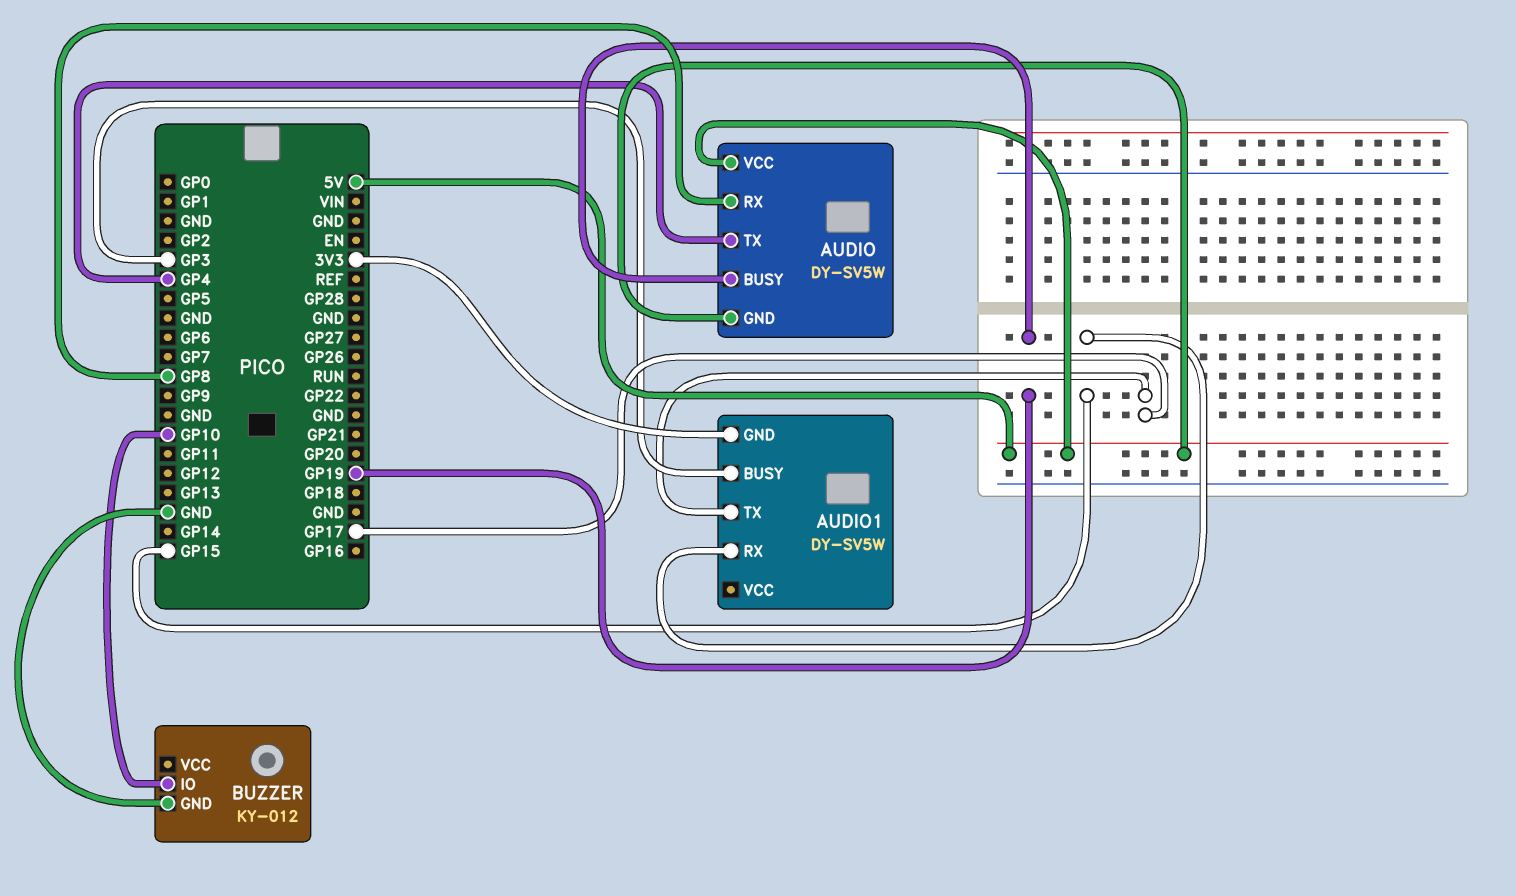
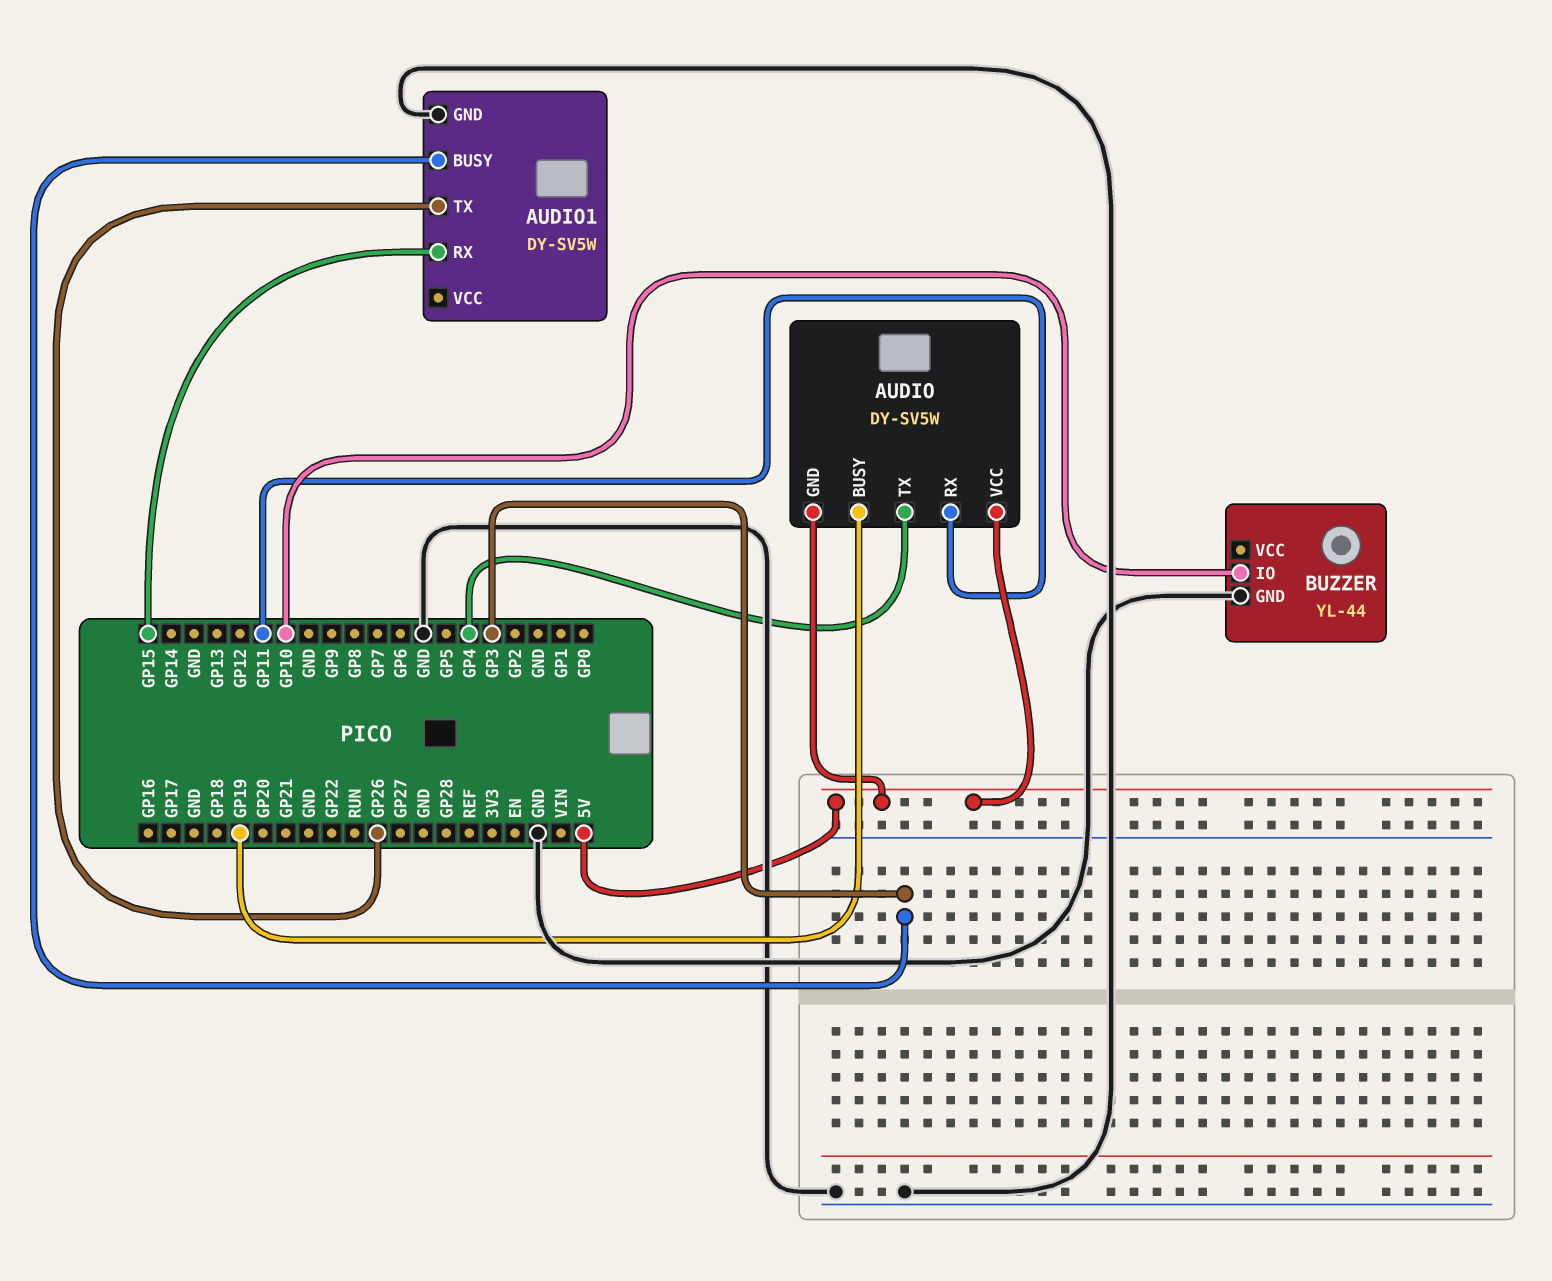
AUDIO pin RX: GP8 -> GP11
AUDIO1 pin GND: 3V3 -> GND
AUDIO1 pin TX: GP17 -> GP26
BUZZER: KY-012 -> YL-44

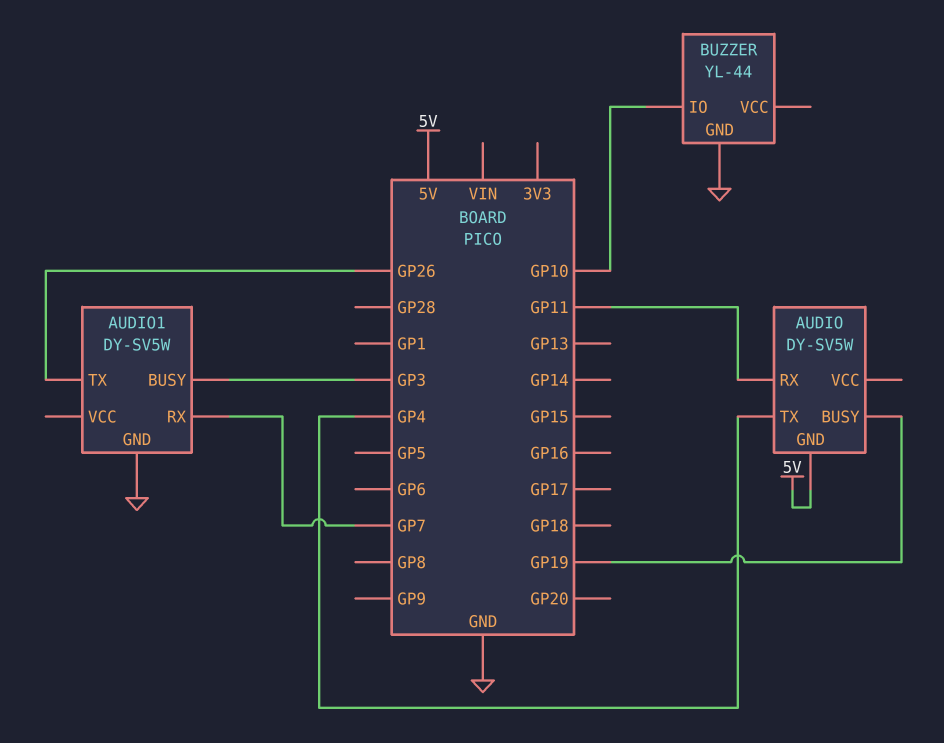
AUDIO pin VCC: 5V -> none
AUDIO1 pin RX: GP15 -> GP7

